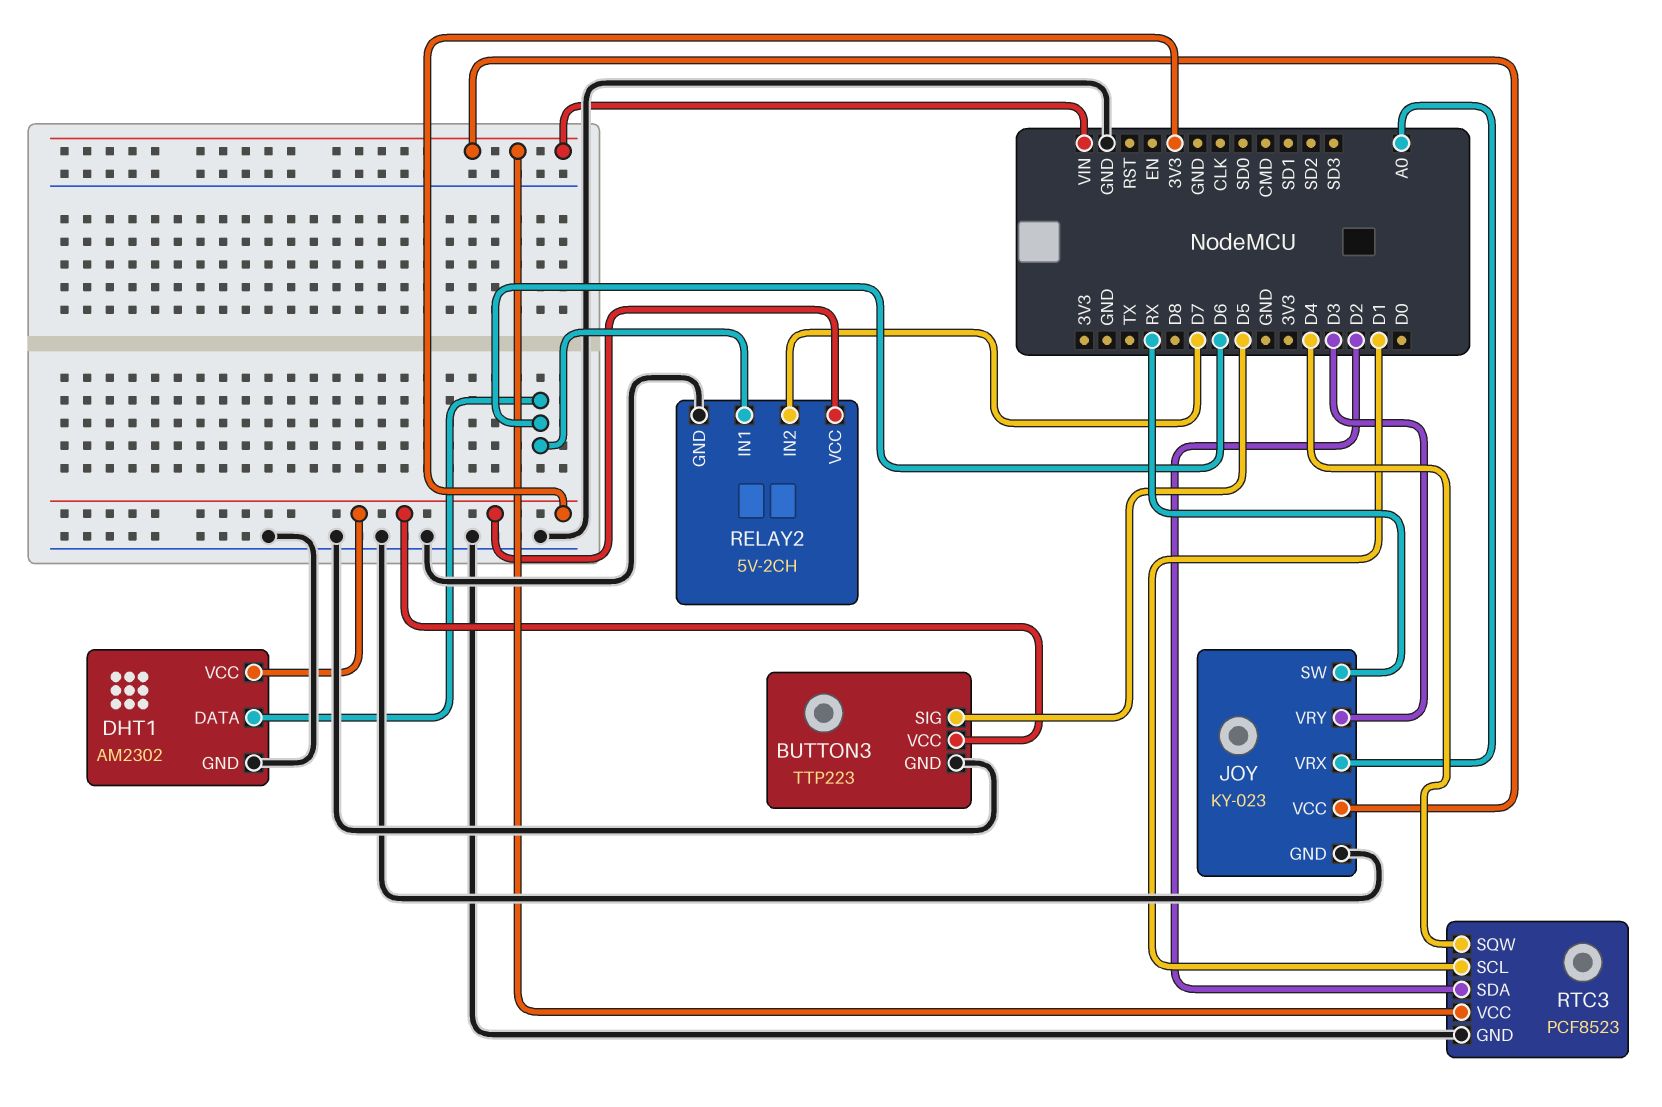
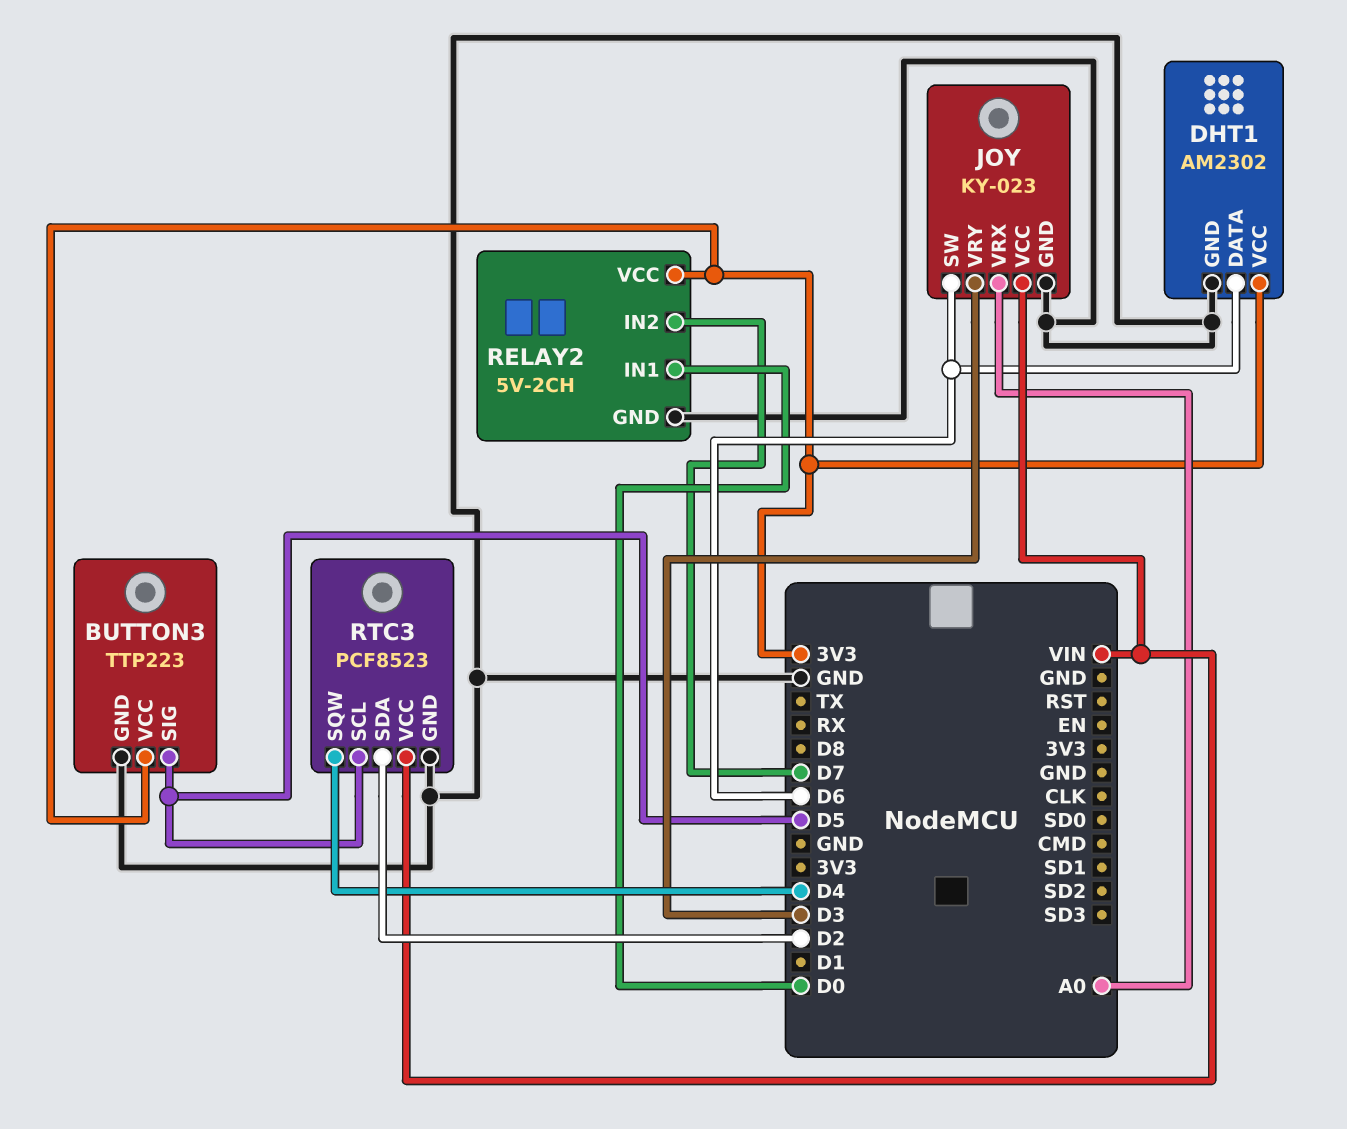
JOY pin SW: RX -> D6
RELAY2 pin IN1: D6 -> D0
RTC3 pin SCL: D1 -> D5

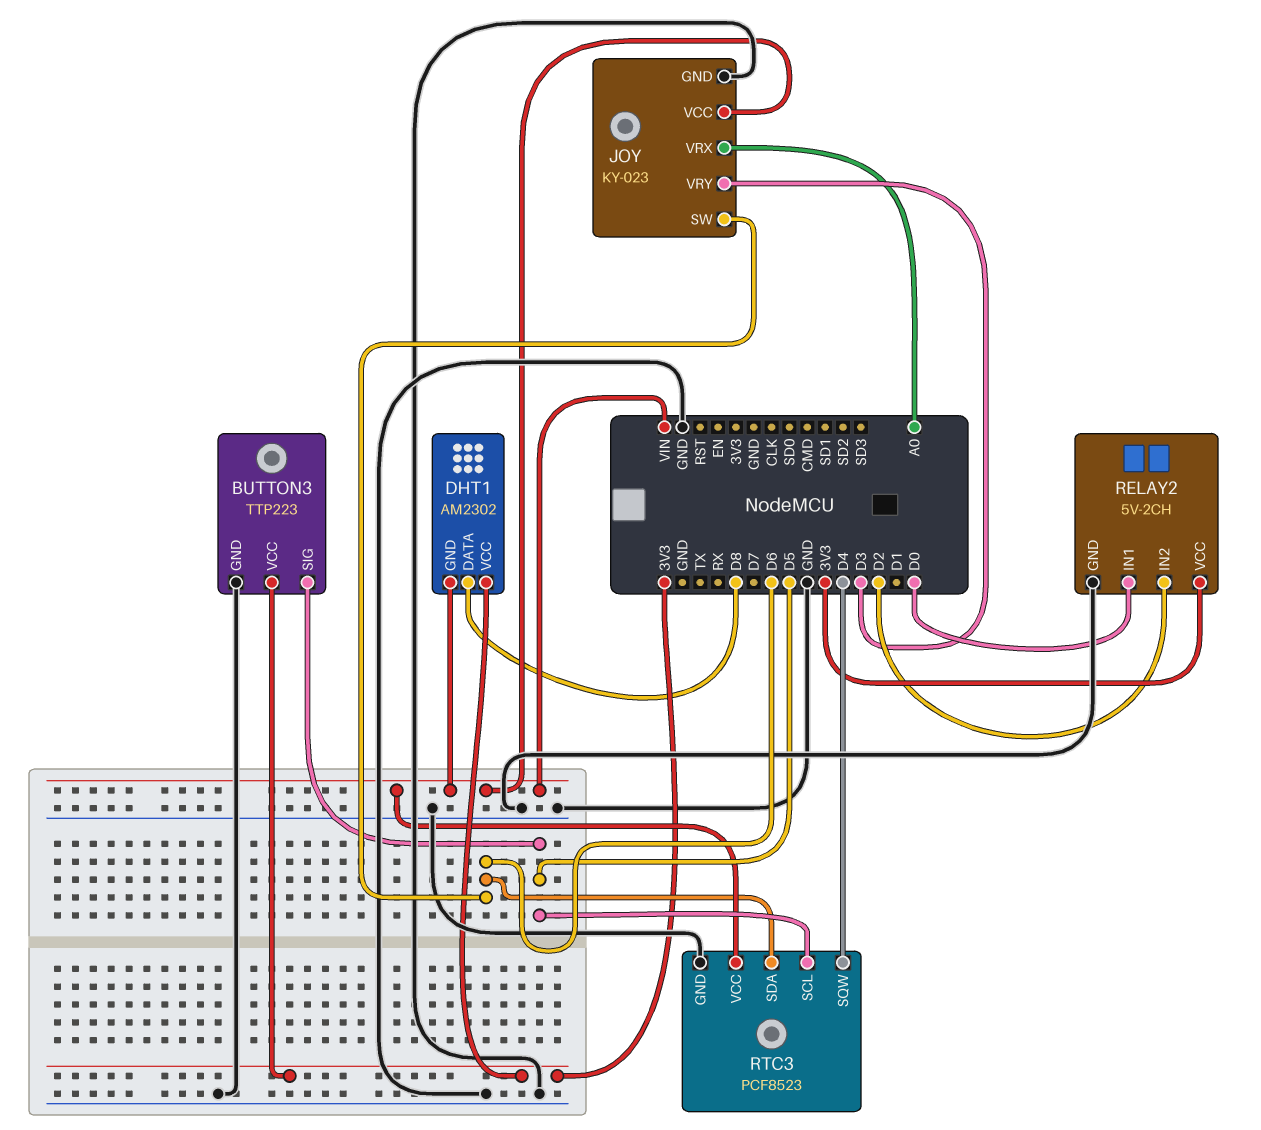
DHT1 pin DATA: D6 -> D8
DHT1 pin GND: GND -> VIN
RELAY2 pin IN2: D7 -> D2
RTC3 pin SDA: D2 -> D6

